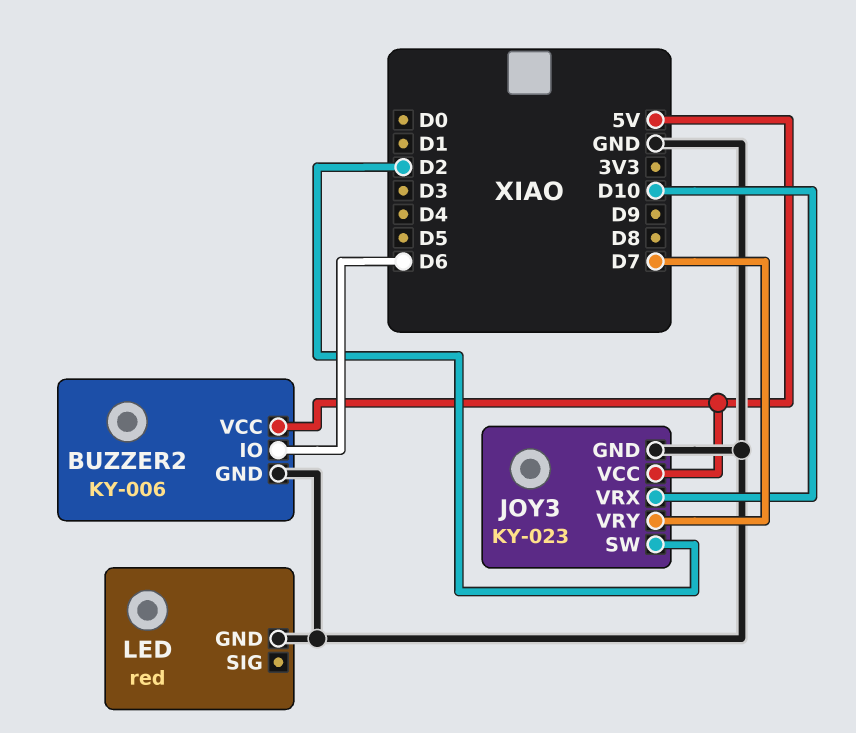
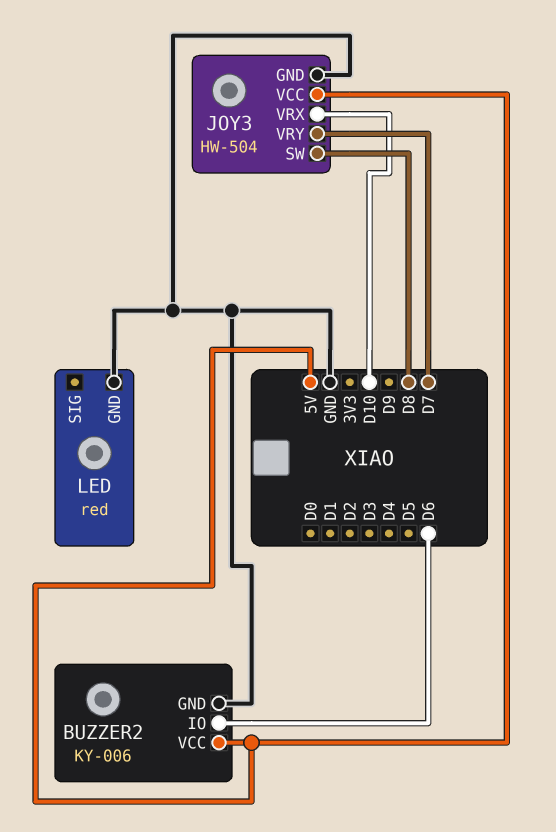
JOY3: KY-023 -> HW-504
JOY3 pin SW: D2 -> D8

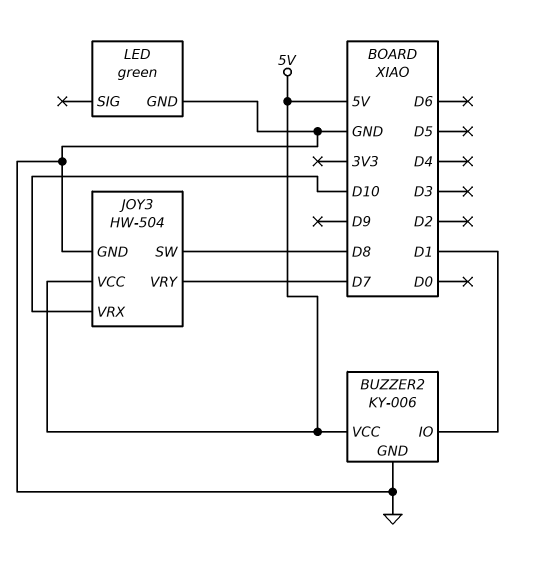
BUZZER2 pin IO: D6 -> D1
LED: red -> green

